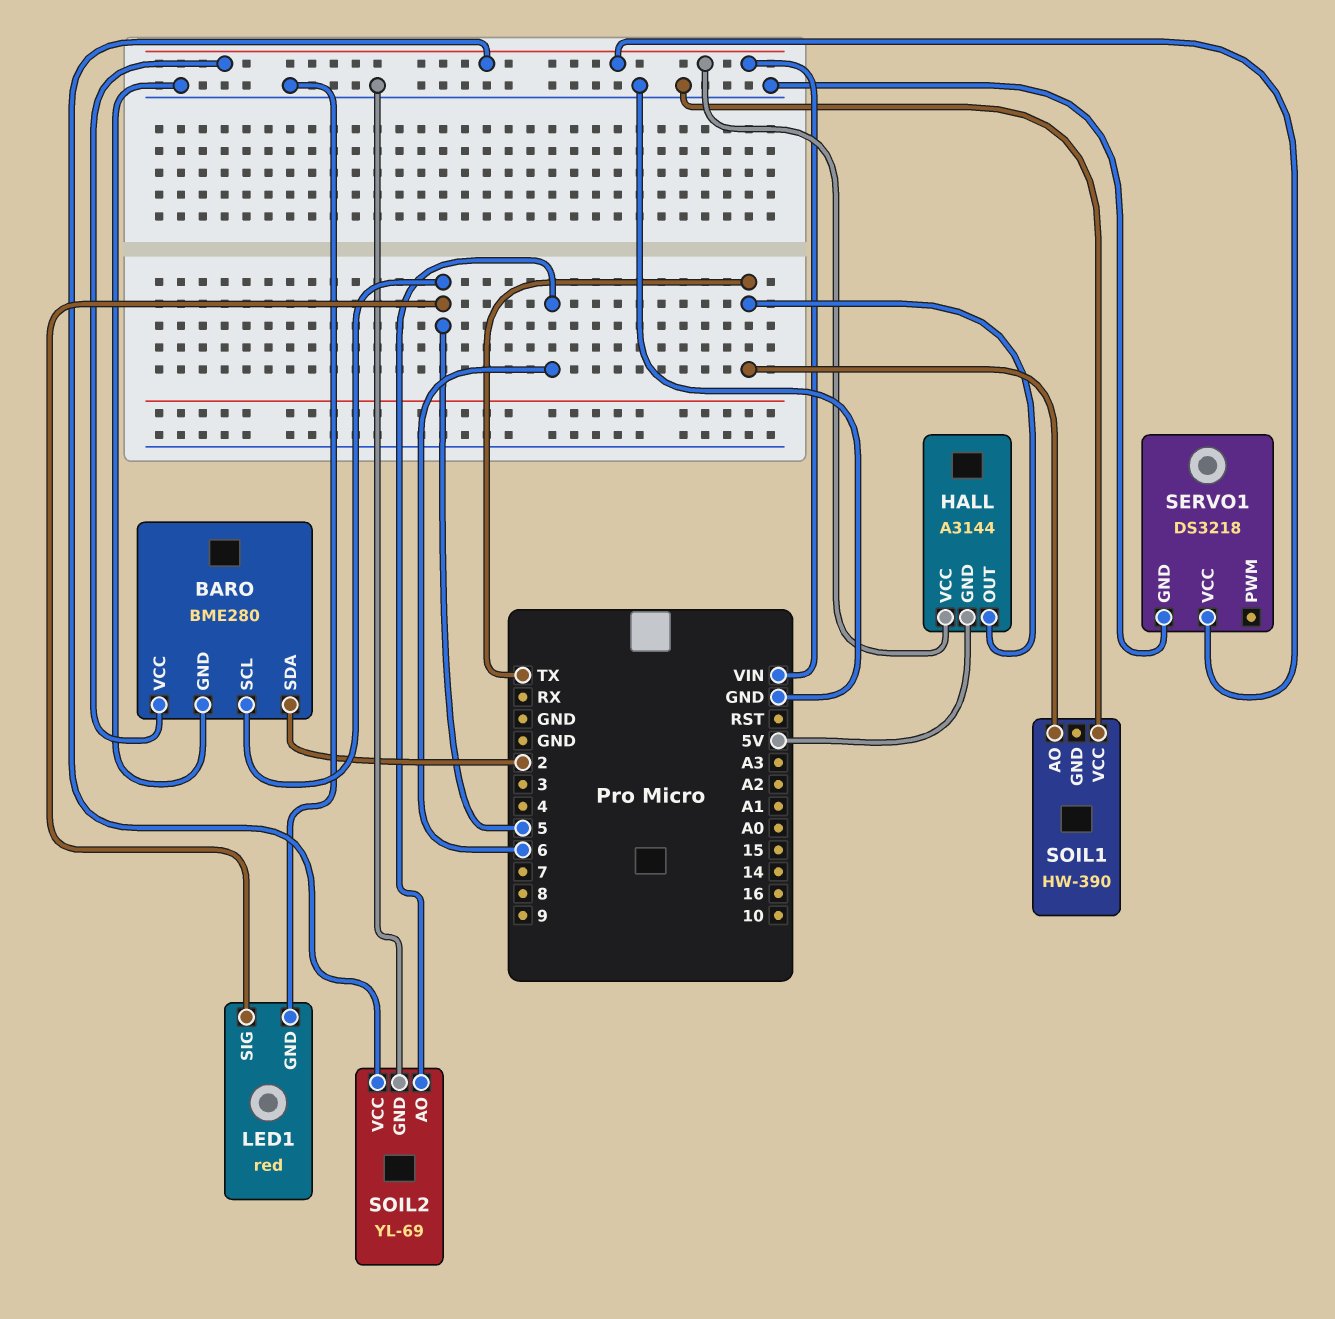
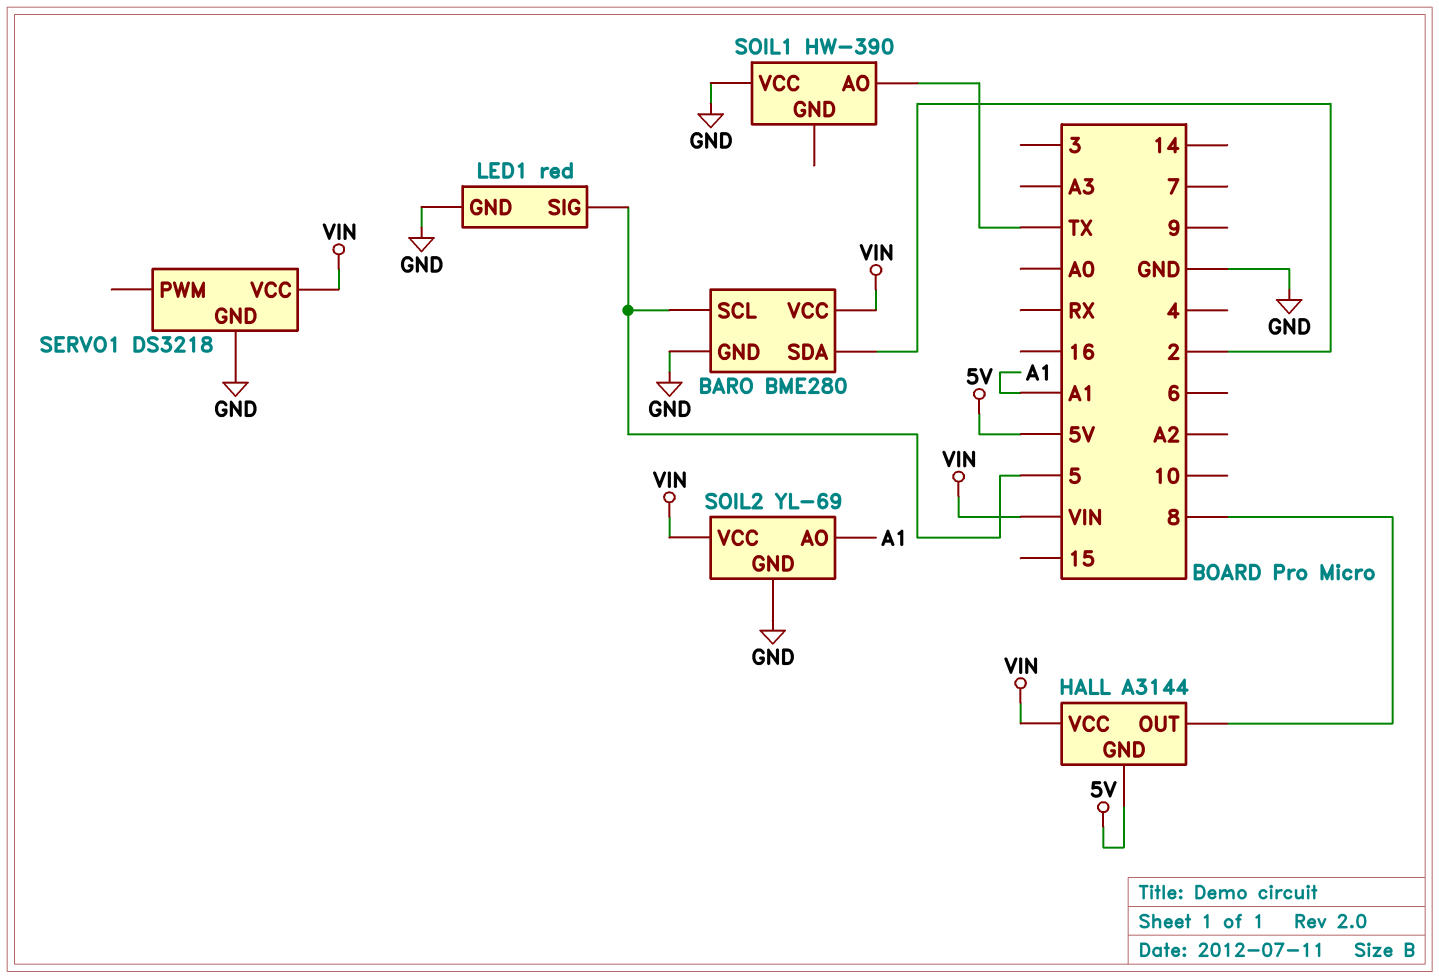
HALL pin OUT: TX -> 8
SOIL2 pin AO: 6 -> A1

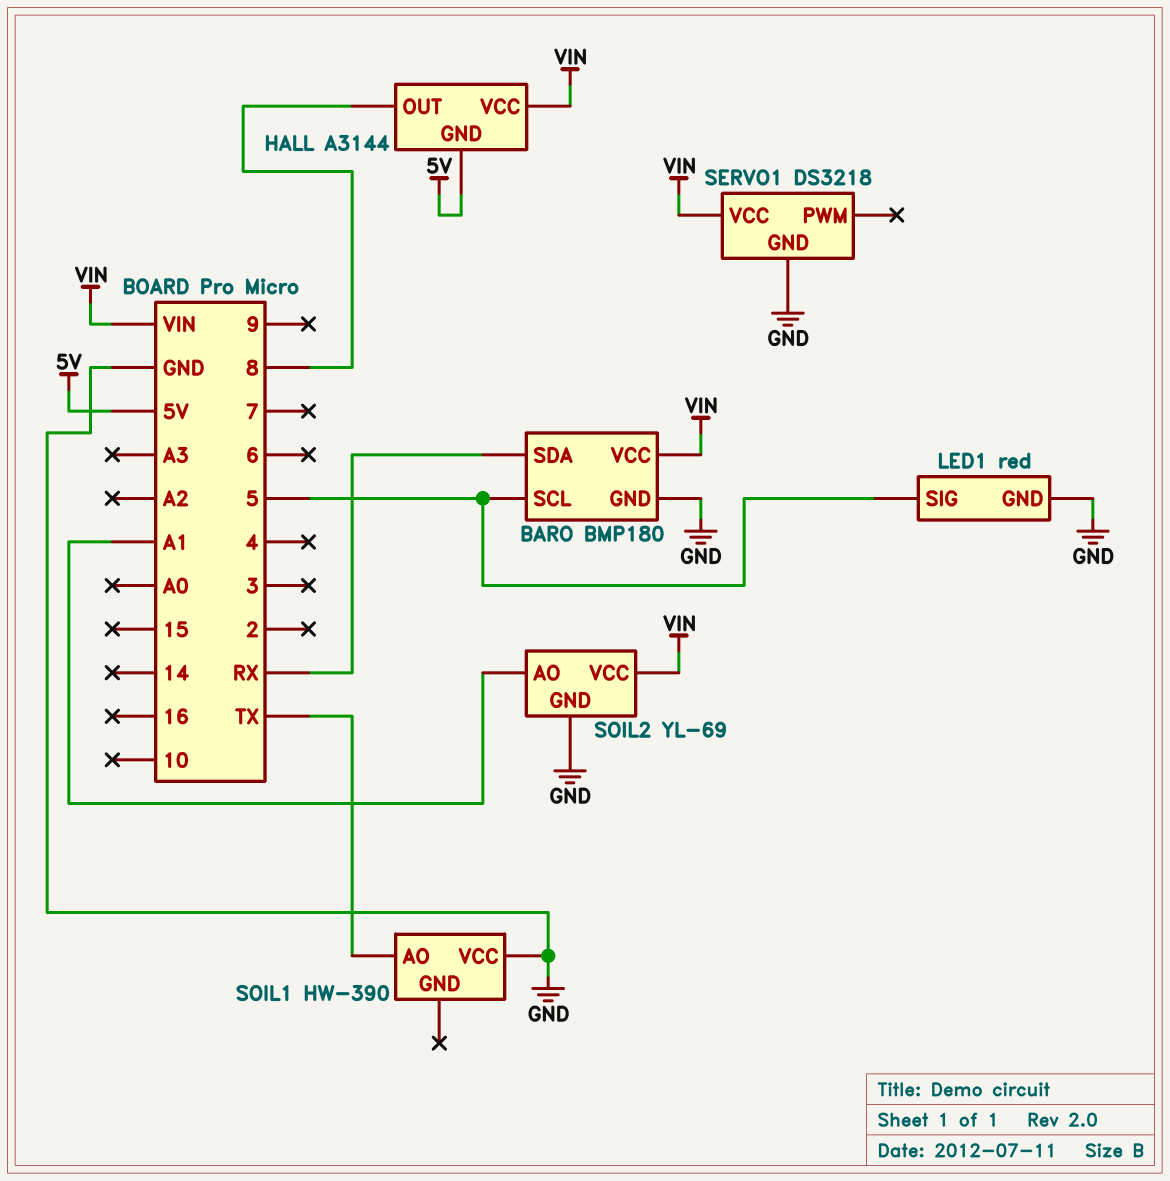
BARO: BME280 -> BMP180
BARO pin SDA: 2 -> RX

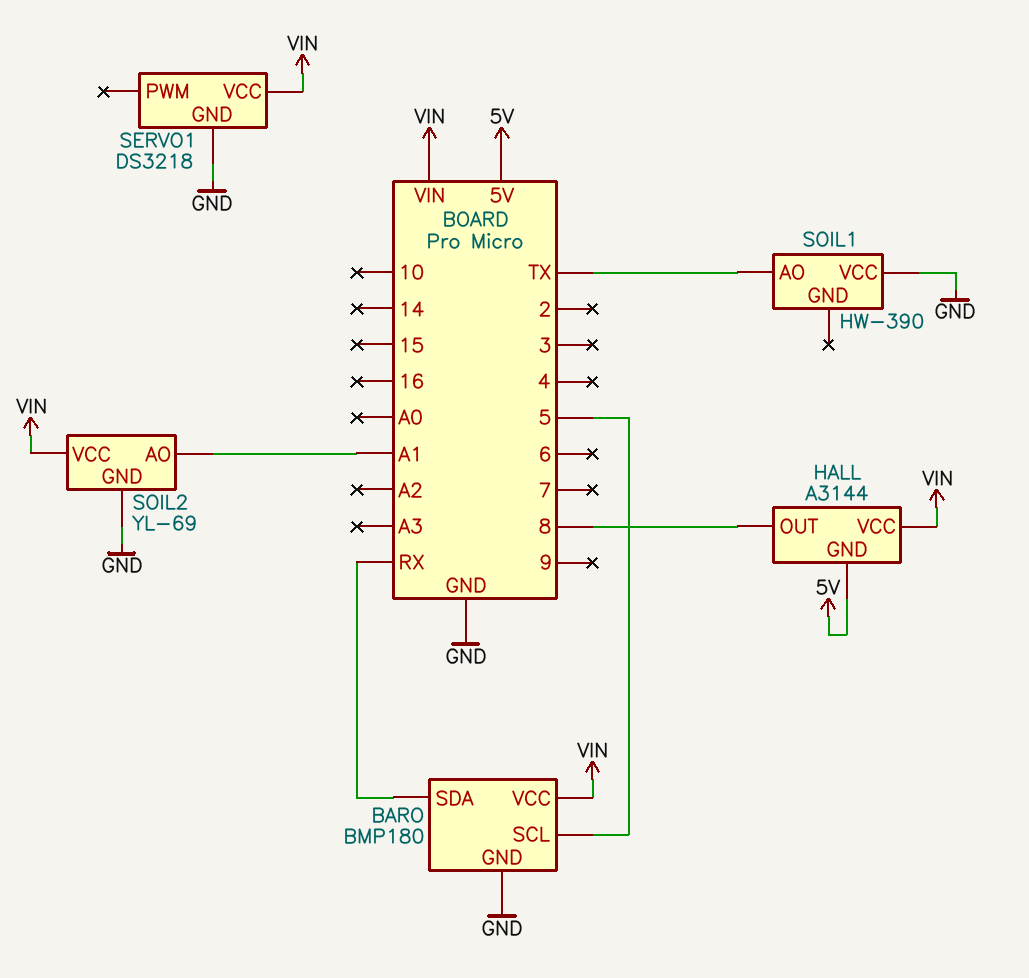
LED1: red -> none
LED1 pin GND: GND -> none
LED1 pin SIG: 5 -> none

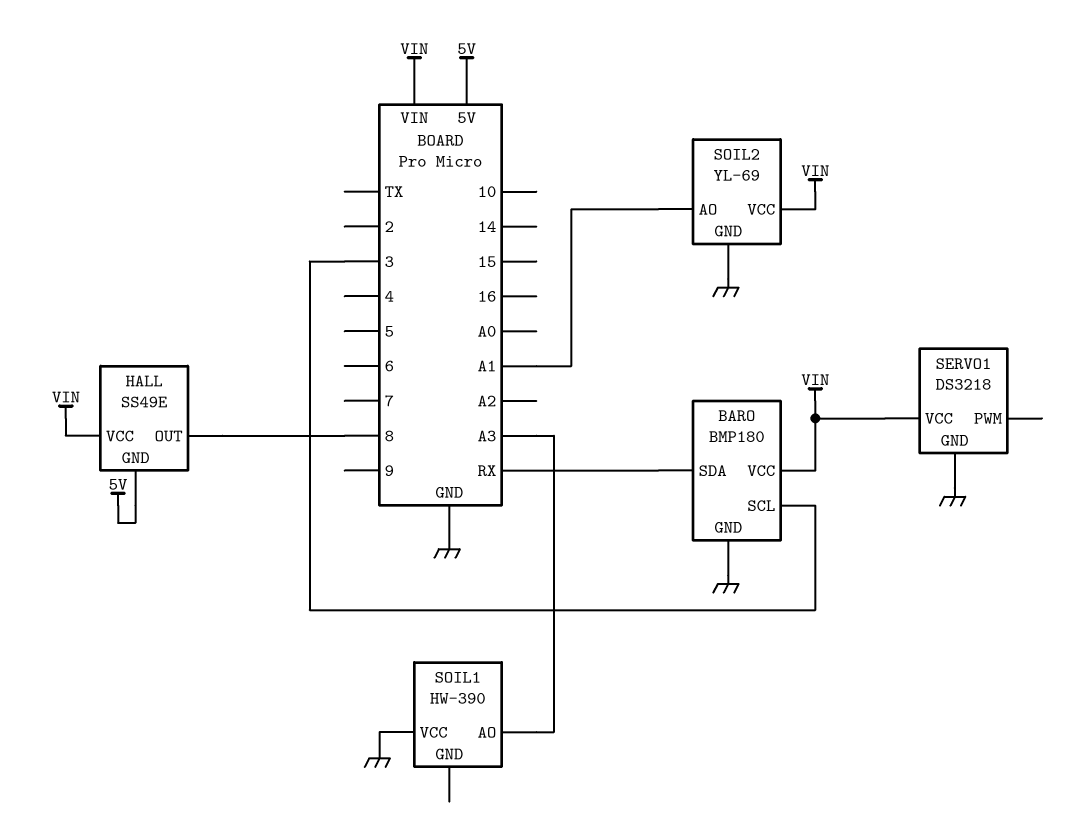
BARO pin SCL: 5 -> 3
HALL: A3144 -> SS49E
SOIL1 pin AO: TX -> A3

